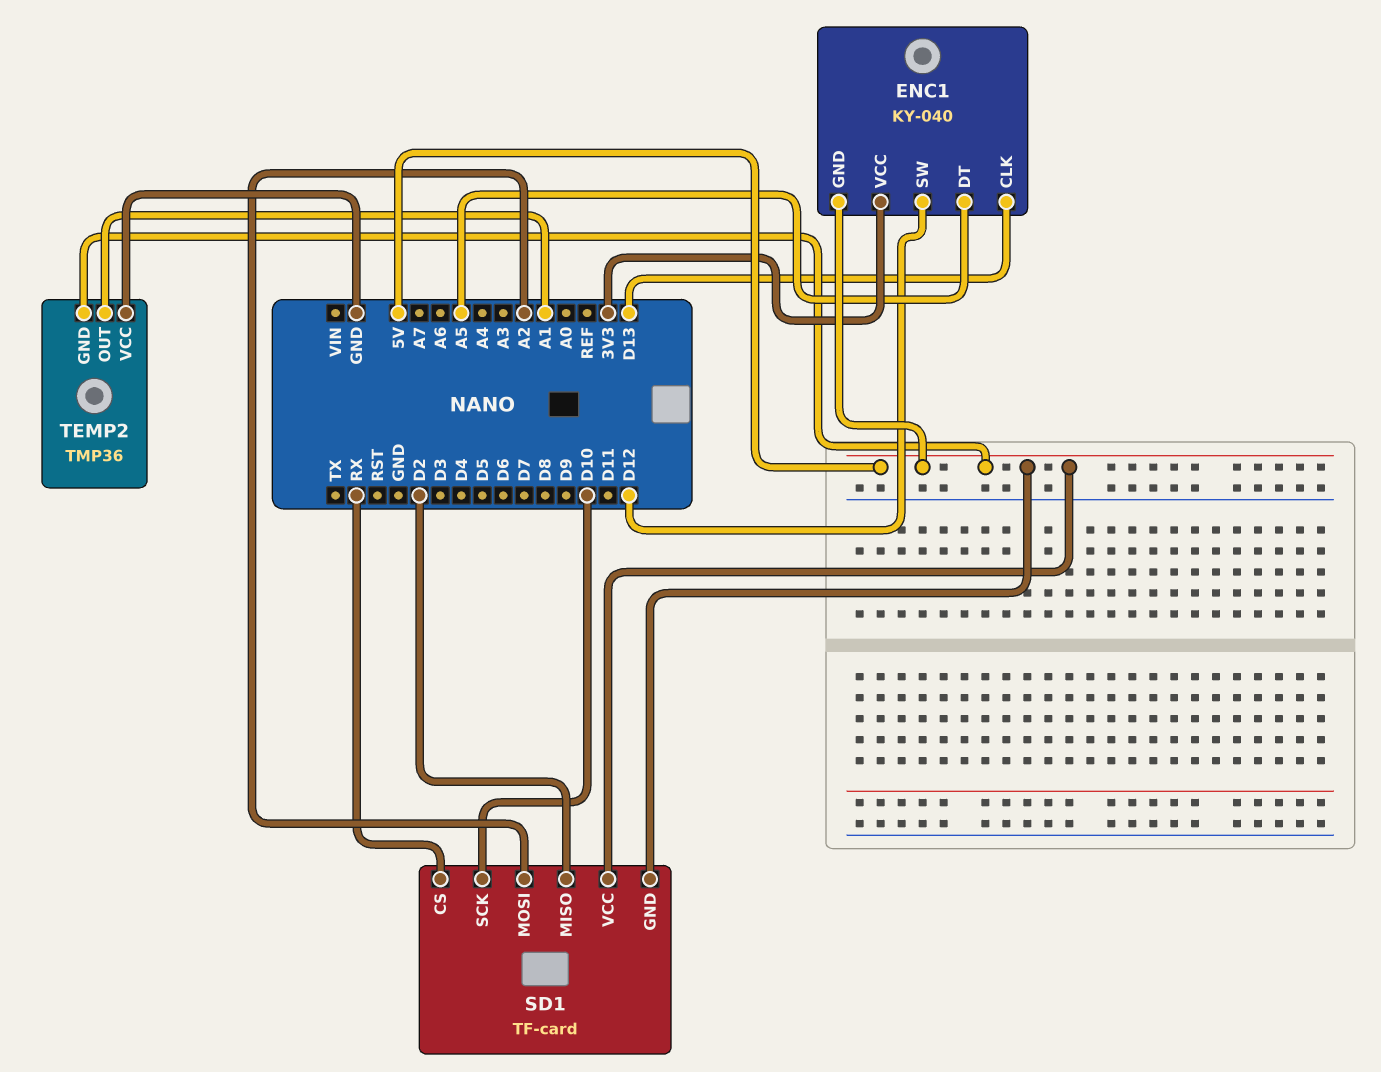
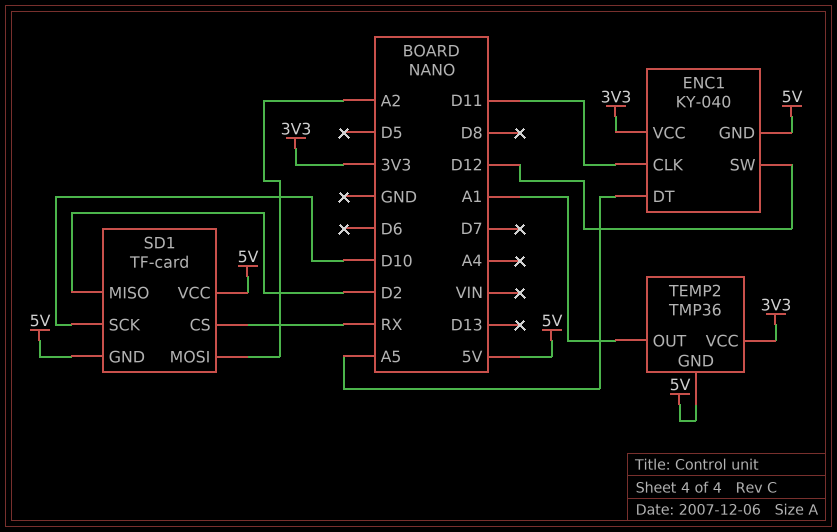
ENC1 pin CLK: D13 -> D11
TEMP2 pin VCC: GND -> 3V3

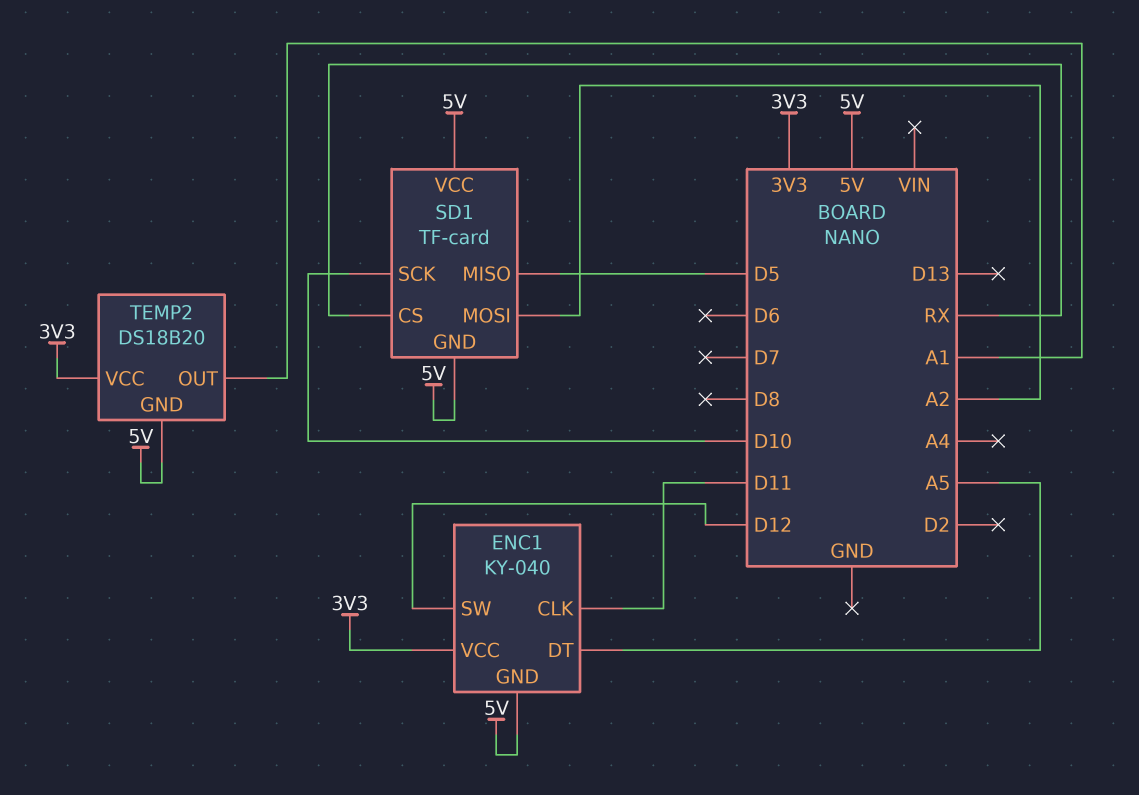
SD1 pin MISO: D2 -> D5
TEMP2: TMP36 -> DS18B20

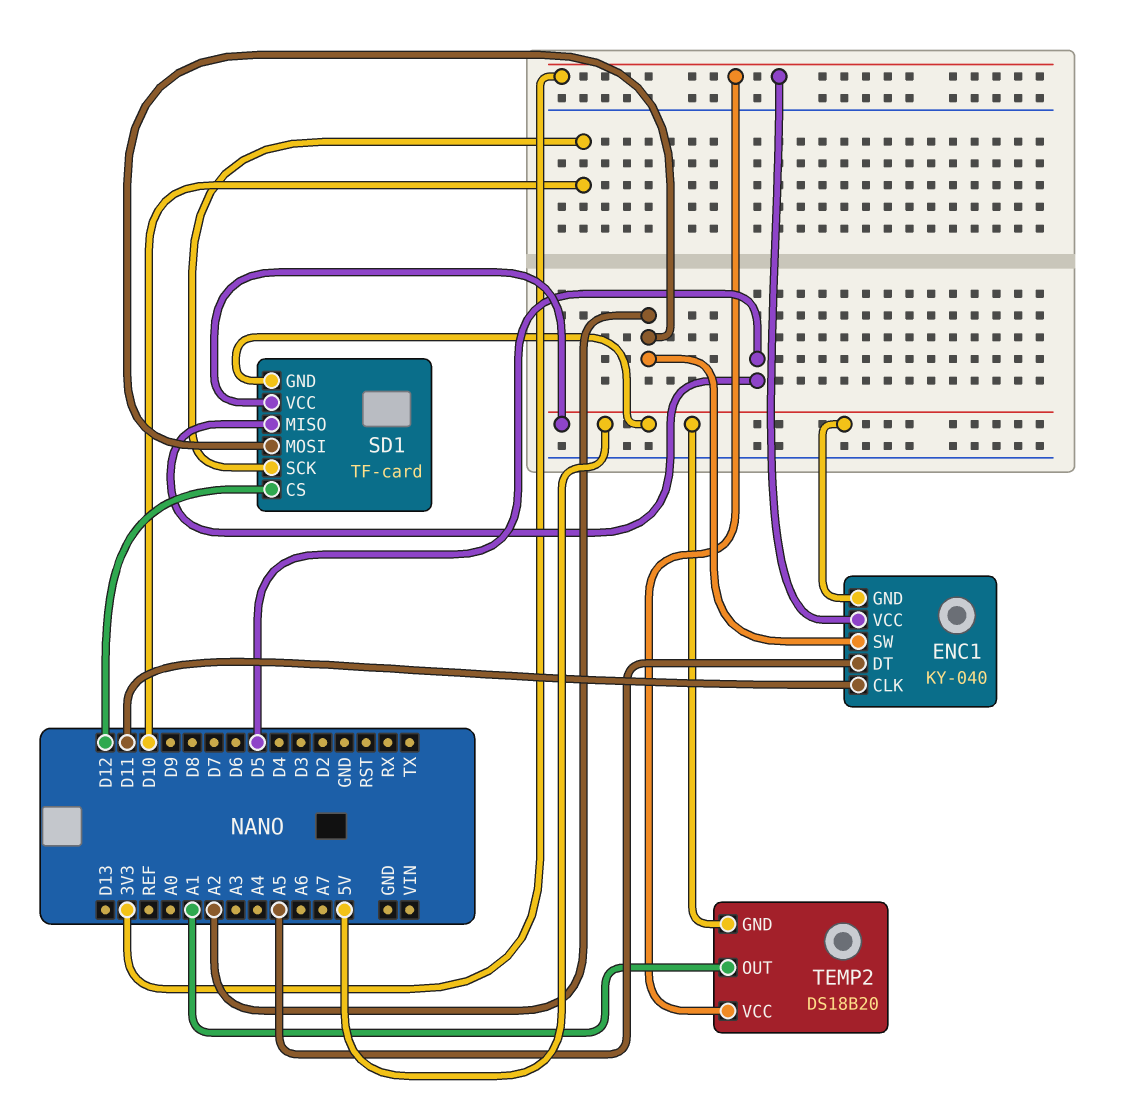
ENC1 pin SW: D12 -> A2
SD1 pin CS: RX -> D12

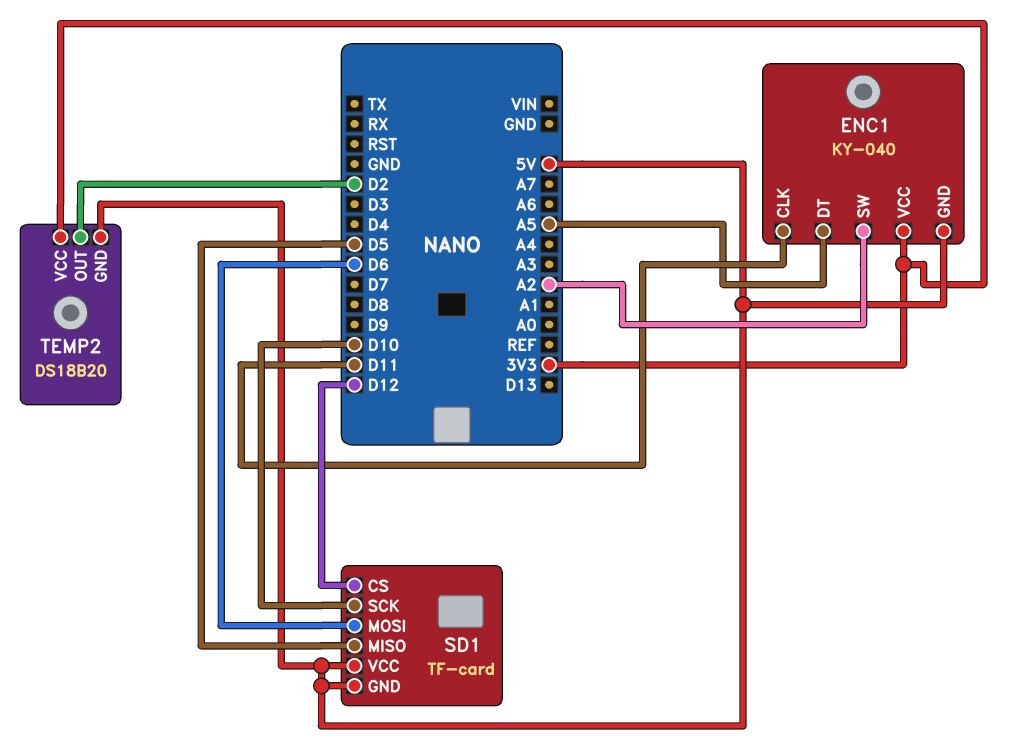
SD1 pin MOSI: A2 -> D6
TEMP2 pin OUT: A1 -> D2

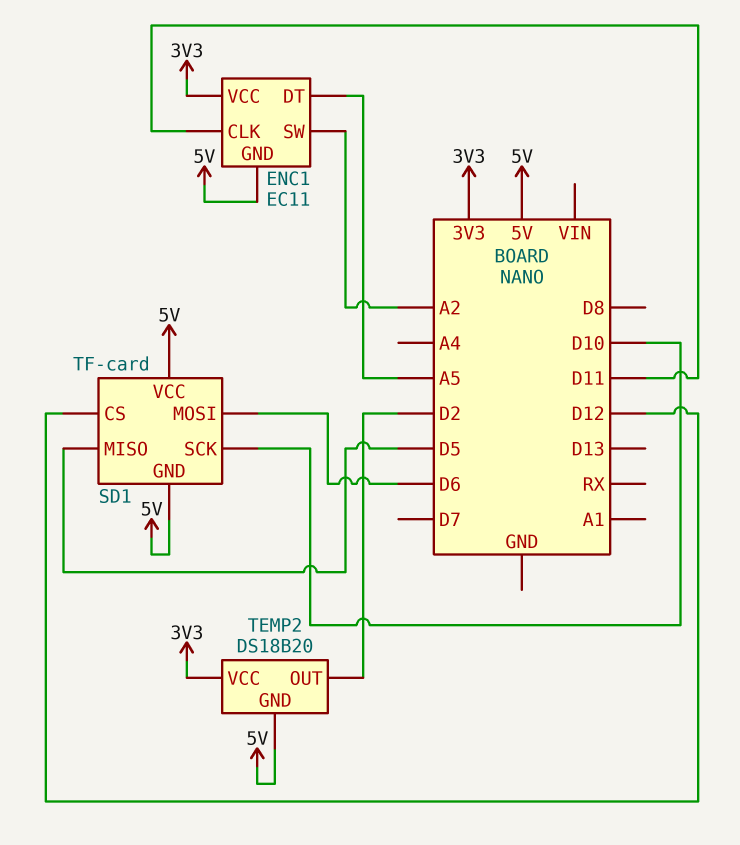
ENC1: KY-040 -> EC11

